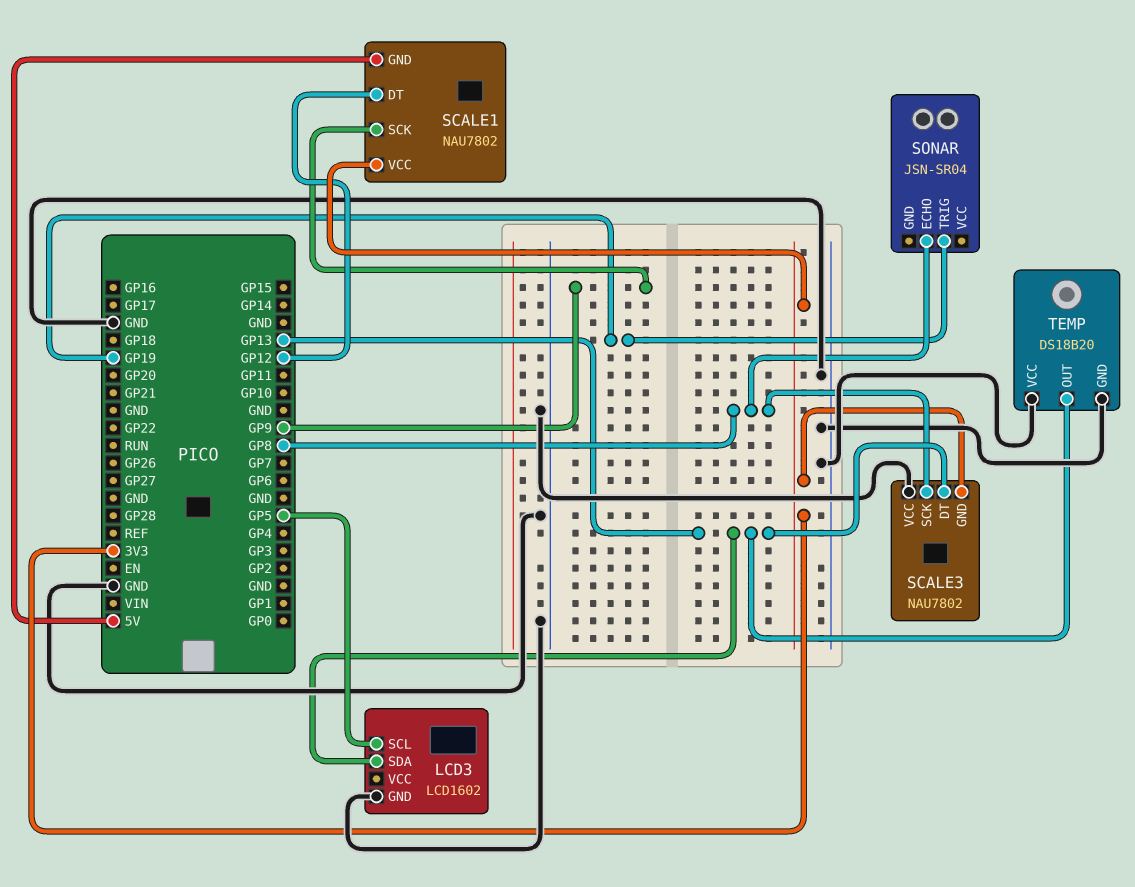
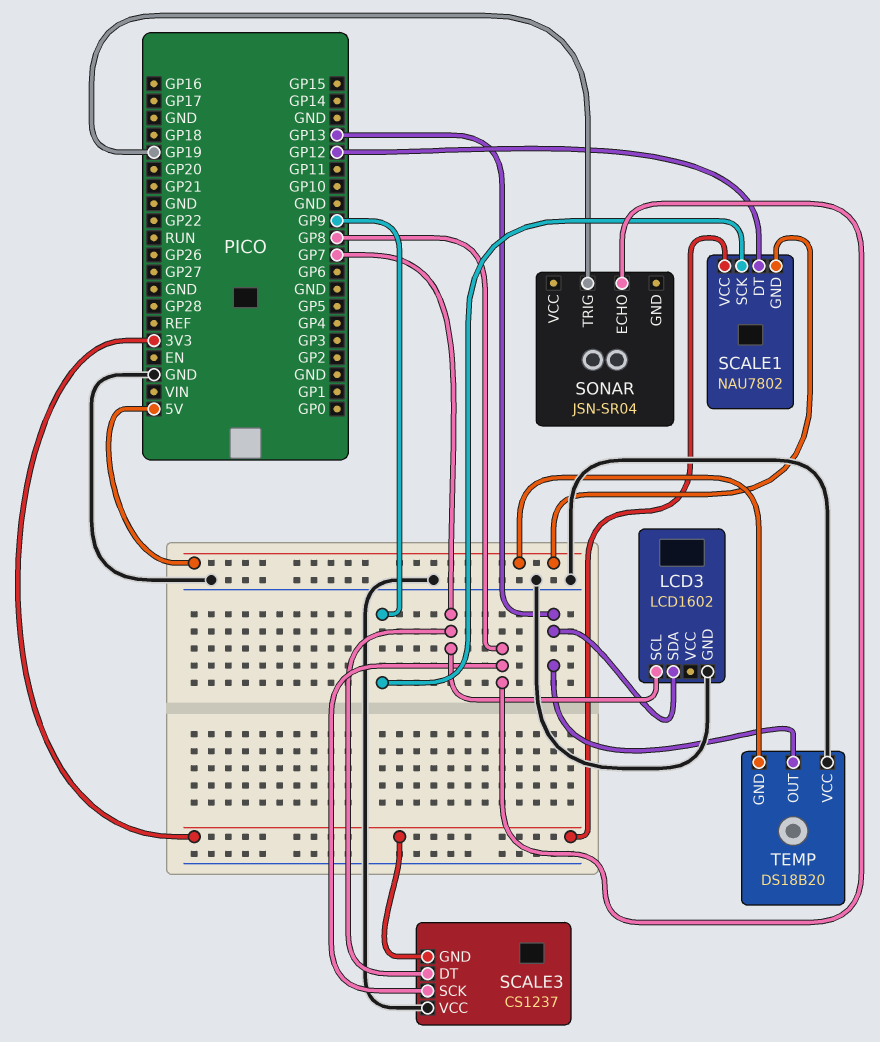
LCD3 pin SCL: GP5 -> GP7
SCALE3: NAU7802 -> CS1237
SCALE3 pin DT: GP13 -> GP7
TEMP pin GND: GND -> 5V

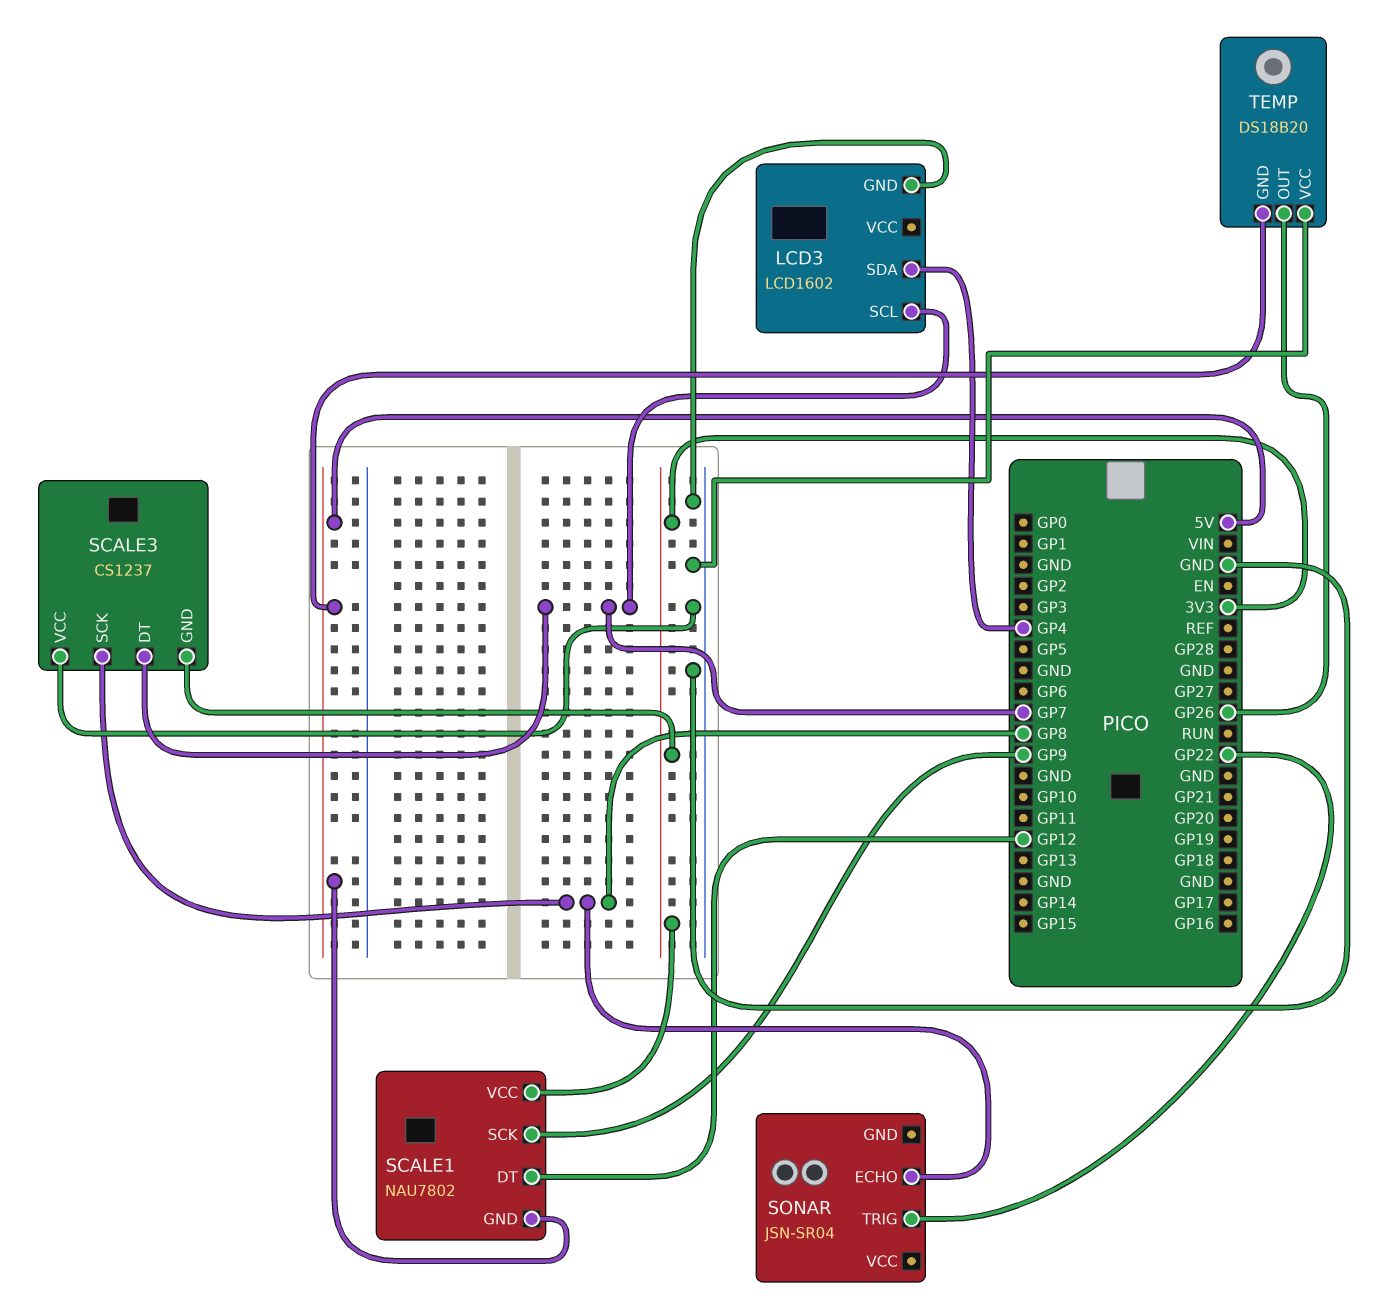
LCD3 pin SDA: GP13 -> GP4
SONAR pin TRIG: GP19 -> GP22
TEMP pin OUT: GP13 -> GP26

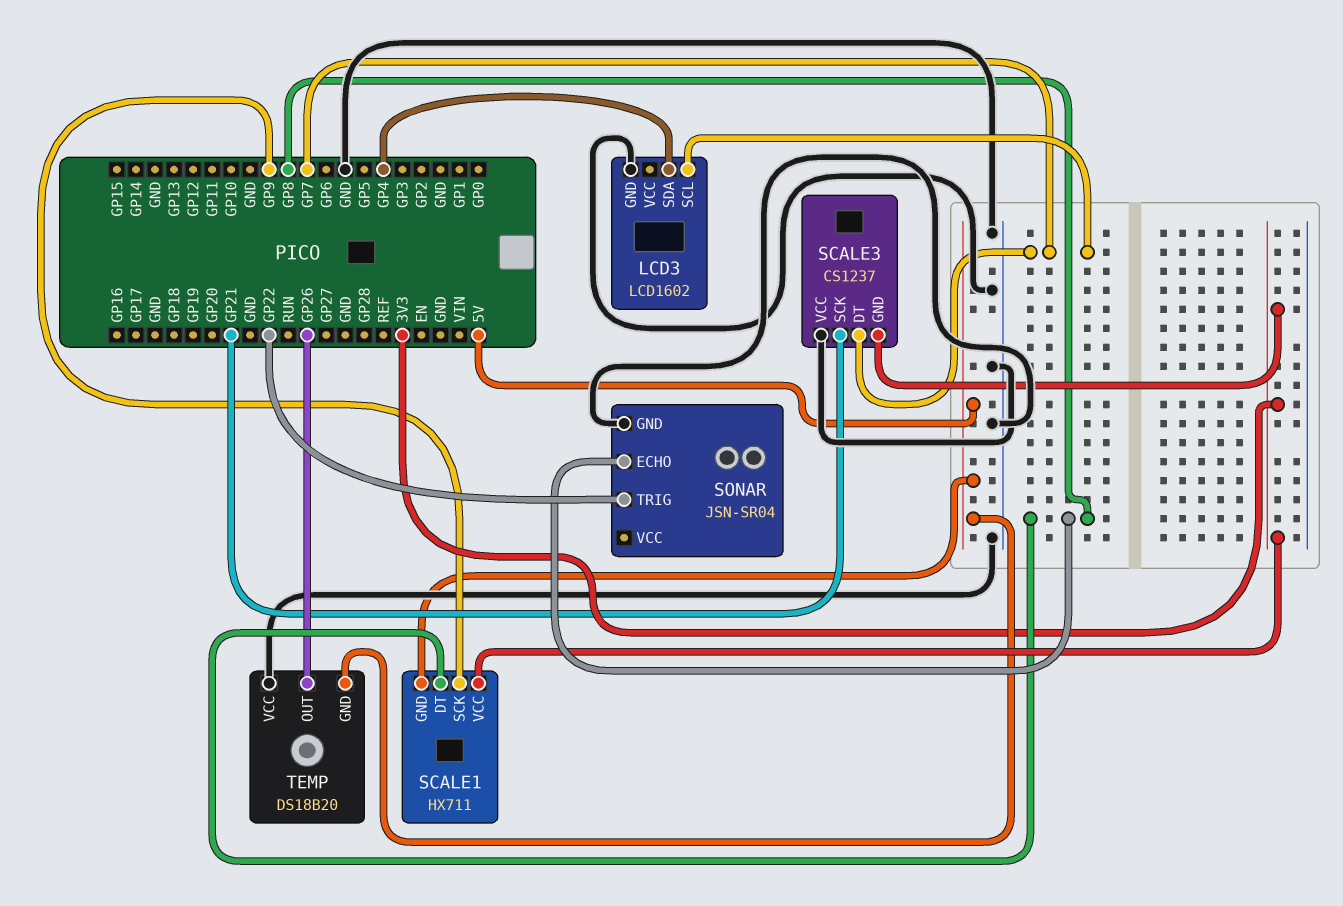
SCALE1: NAU7802 -> HX711
SCALE1 pin DT: GP12 -> GP8
SCALE3 pin SCK: GP8 -> GP21
SONAR pin GND: none -> GND

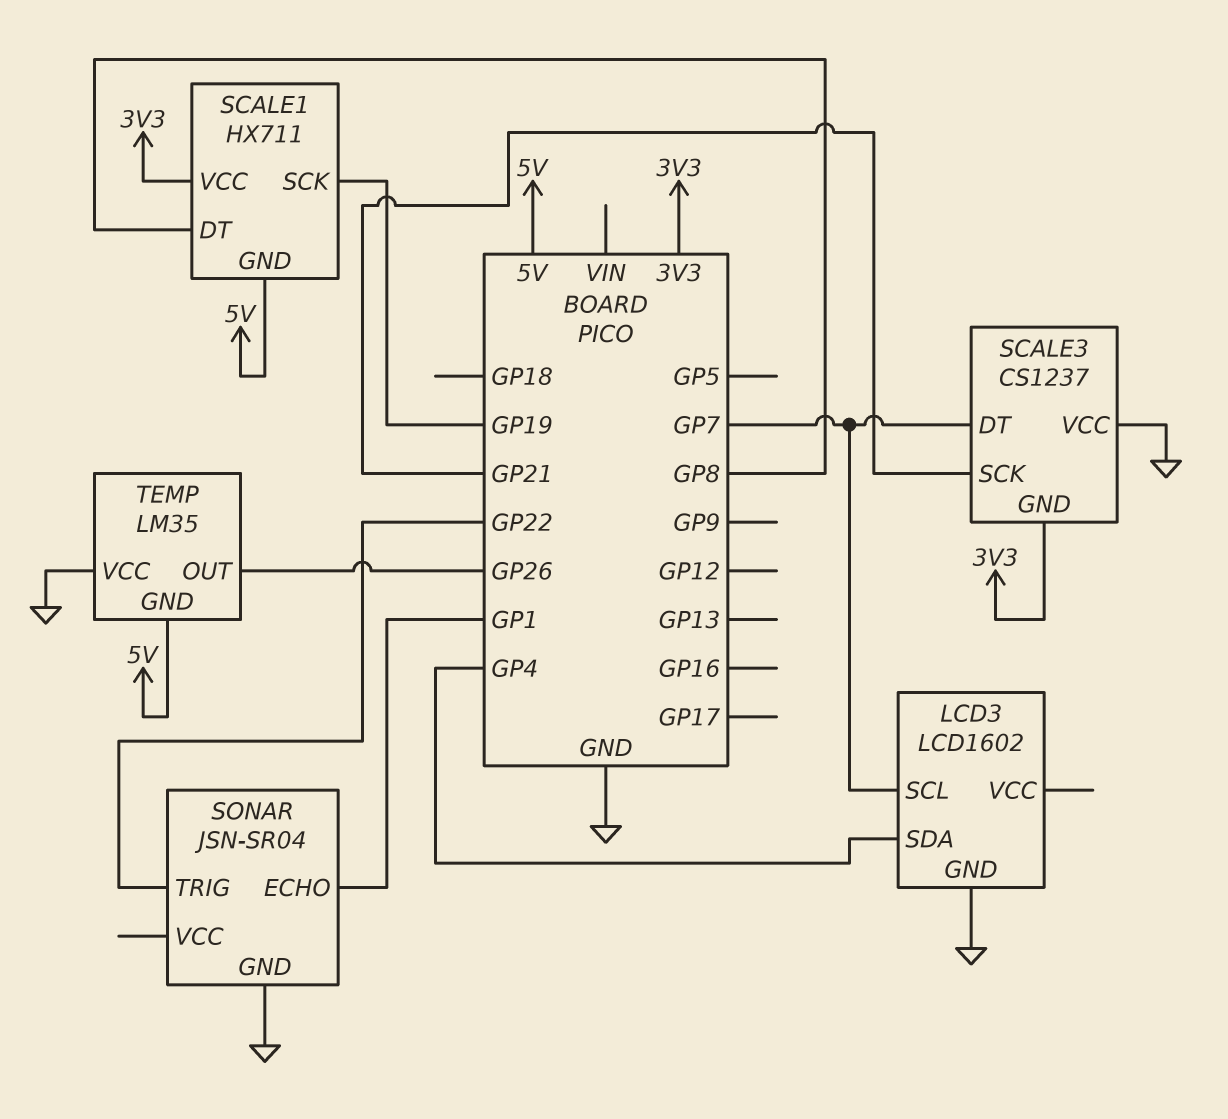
SCALE1 pin SCK: GP9 -> GP19
SONAR pin ECHO: GP8 -> GP1
TEMP: DS18B20 -> LM35

